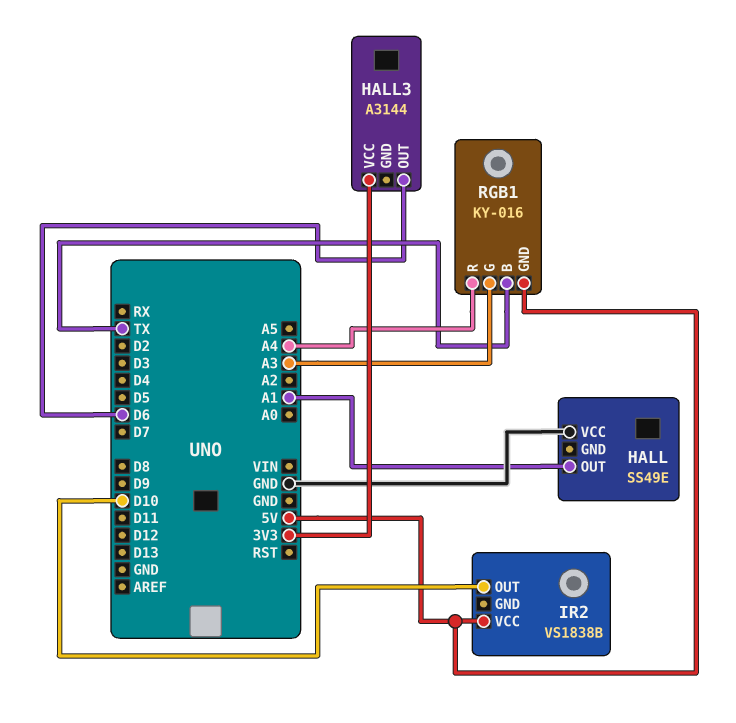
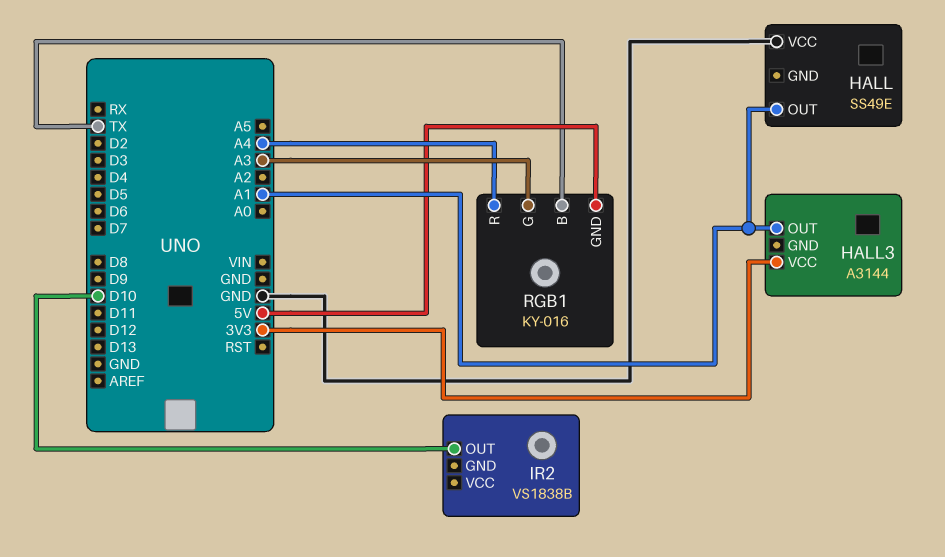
HALL3 pin OUT: D6 -> A1
IR2 pin VCC: 5V -> none

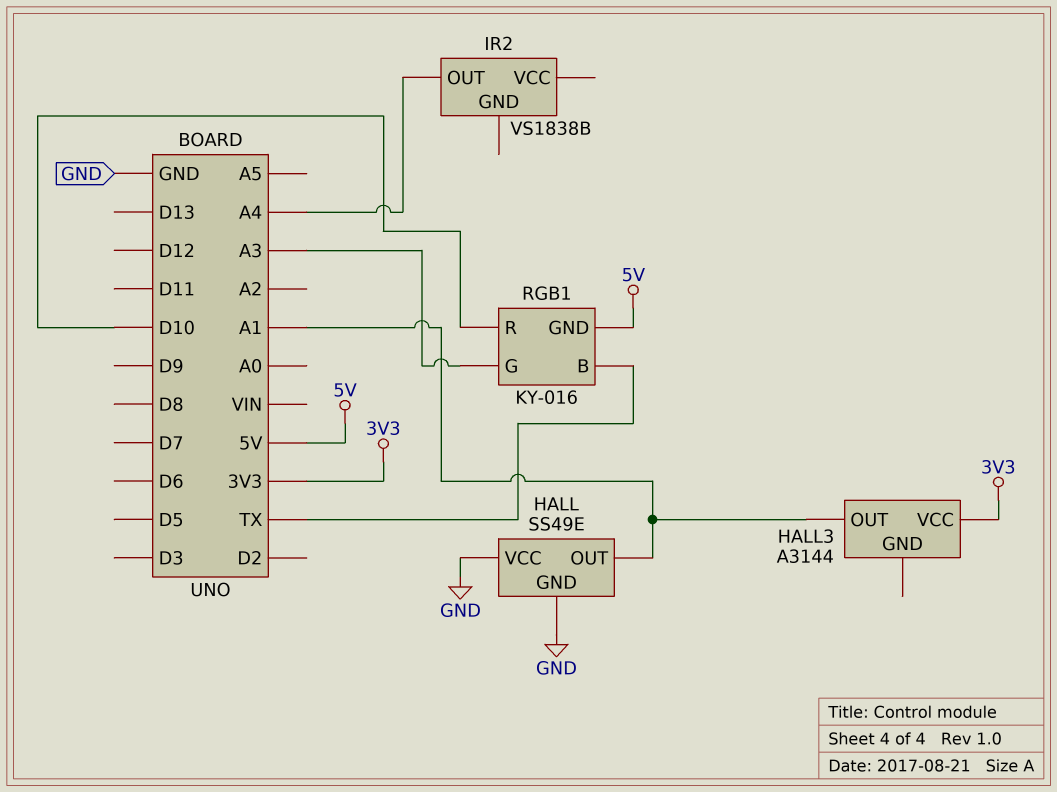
HALL pin GND: none -> GND
IR2 pin OUT: D10 -> A4
RGB1 pin R: A4 -> D10

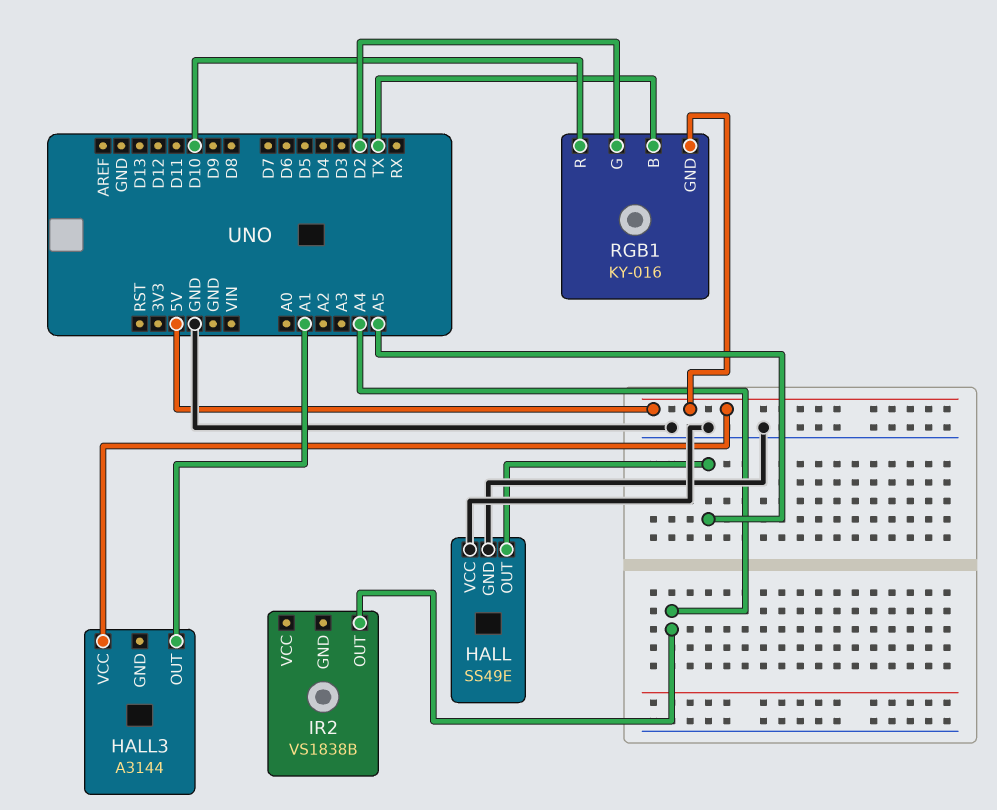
HALL pin OUT: A1 -> A5
HALL3 pin VCC: 3V3 -> 5V
RGB1 pin G: A3 -> D2

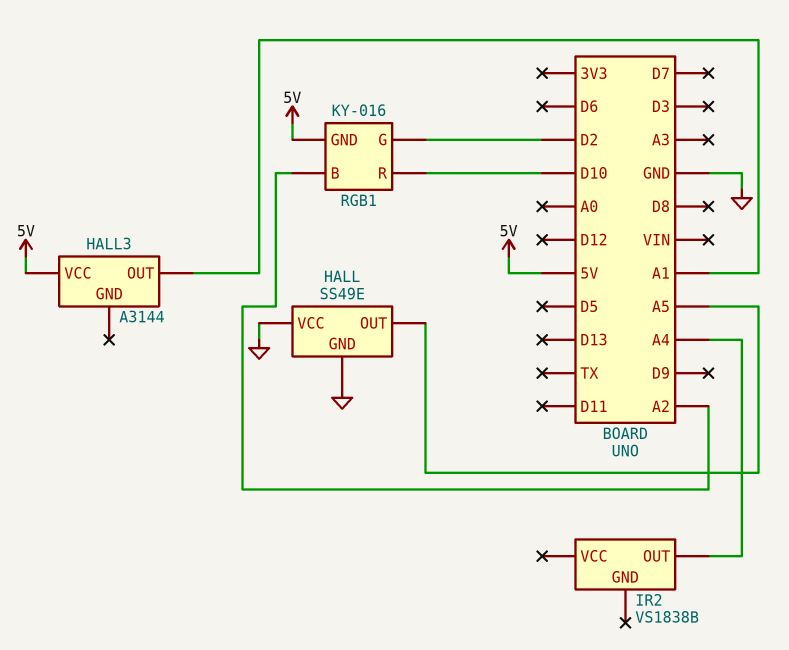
RGB1 pin B: TX -> A2

